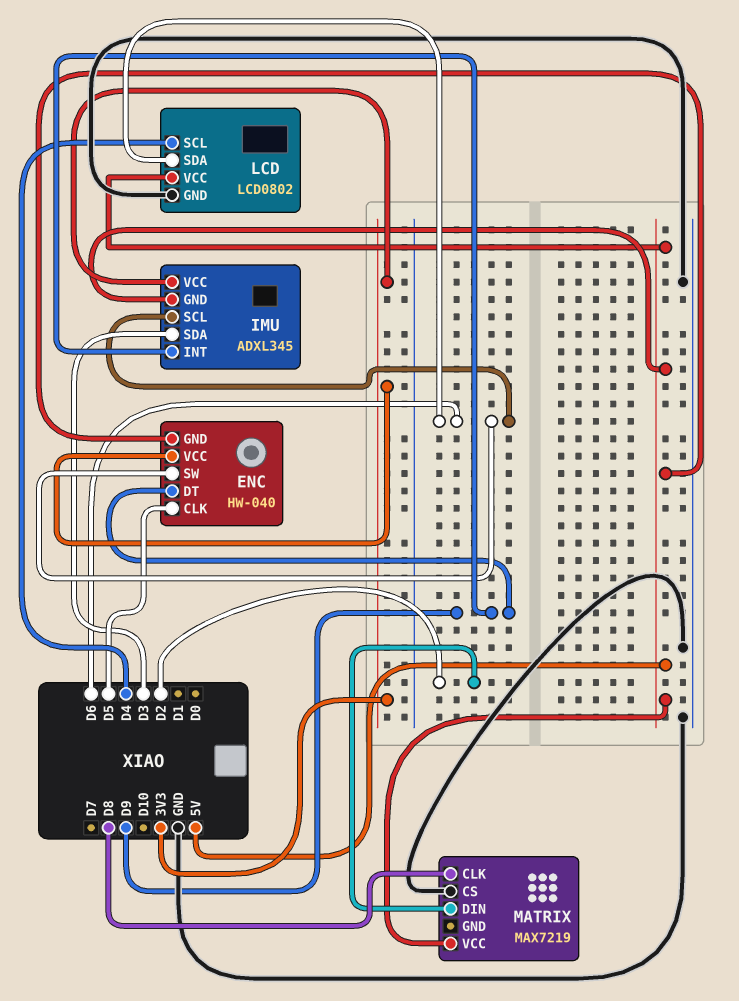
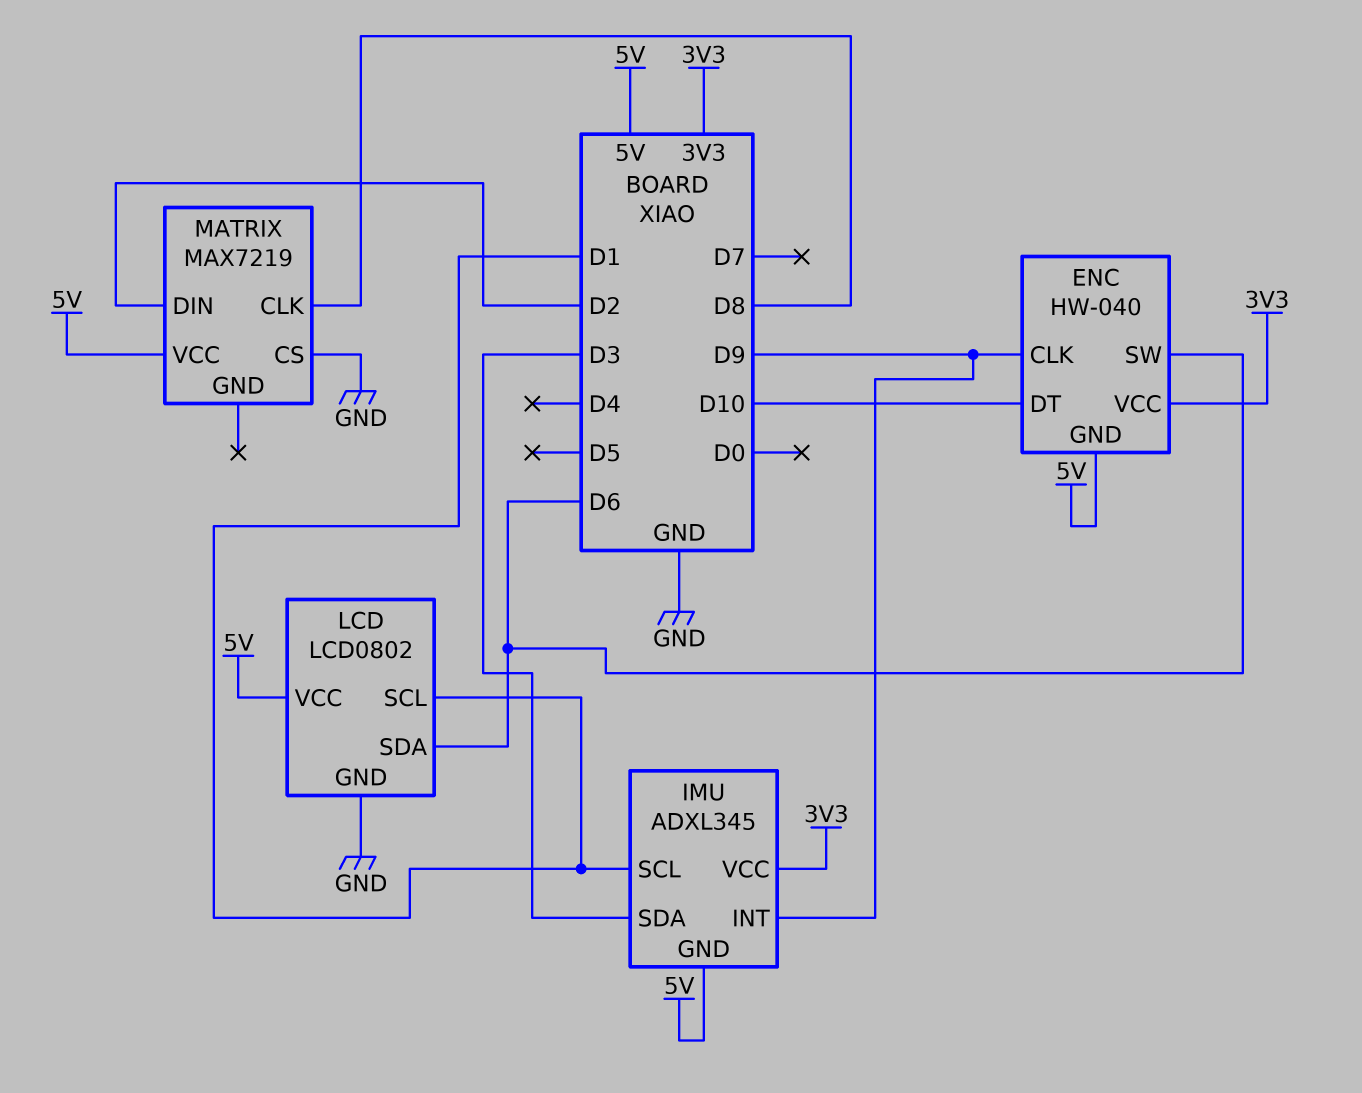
ENC pin CLK: D5 -> D9
ENC pin DT: D9 -> D10
IMU pin SCL: D6 -> D1
LCD pin SCL: D4 -> D1

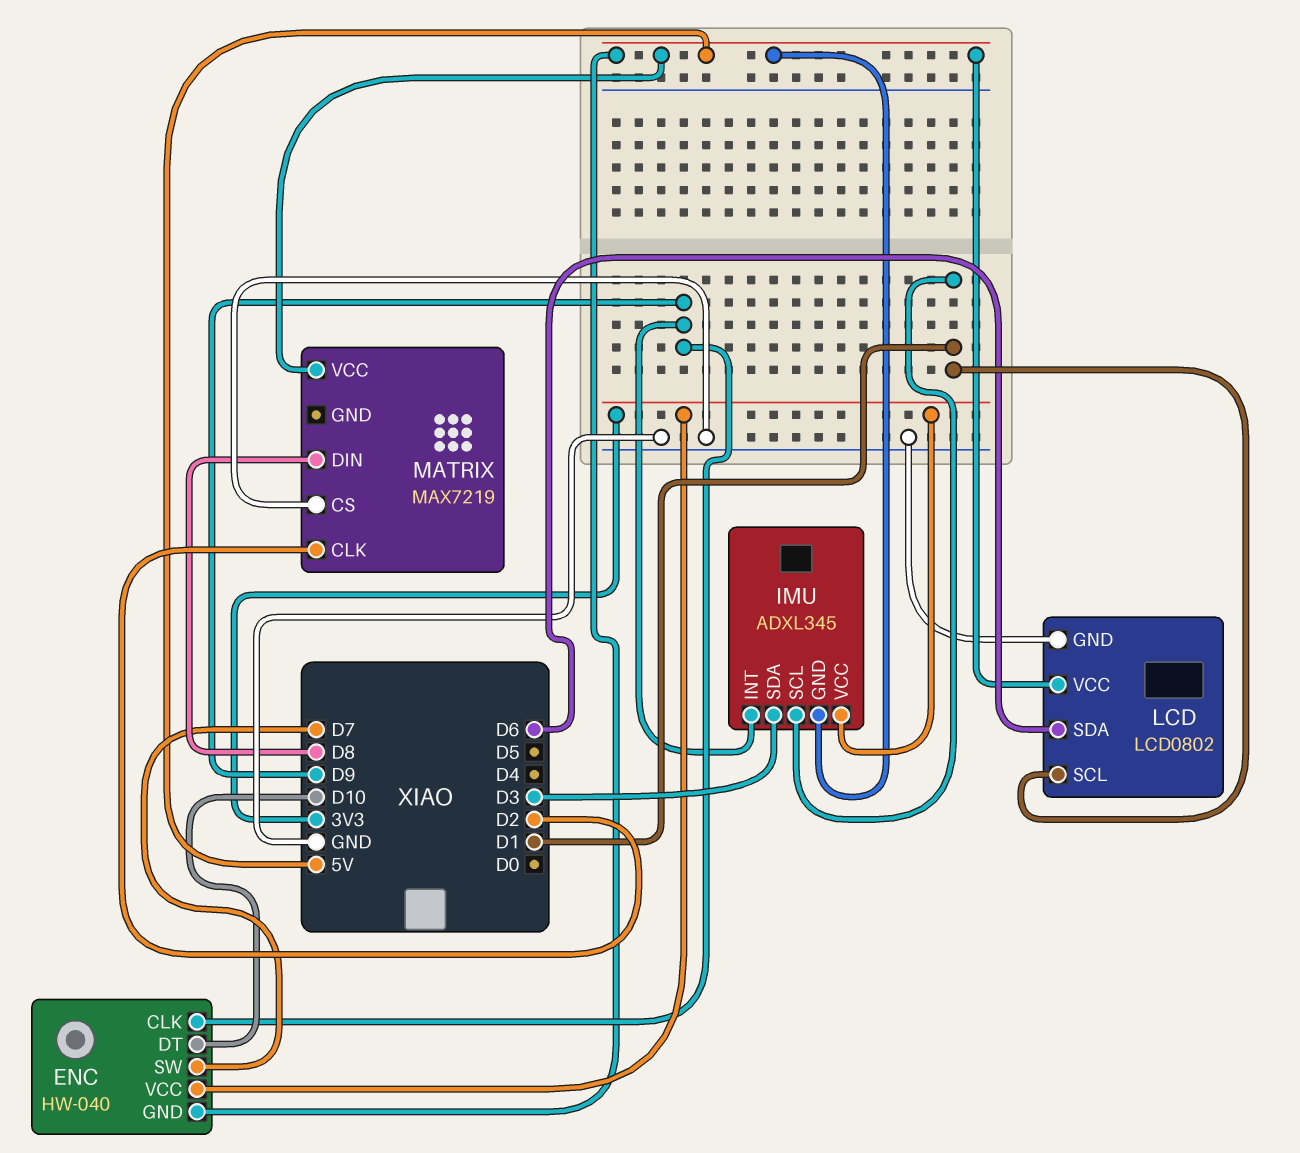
ENC pin SW: D6 -> D7
MATRIX pin CLK: D8 -> D2
MATRIX pin DIN: D2 -> D8

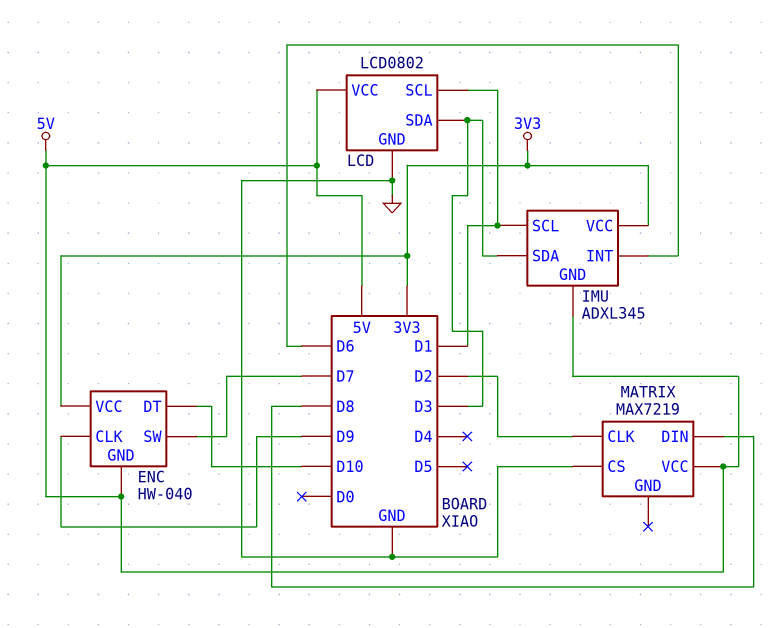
IMU pin INT: D9 -> D6
LCD pin SDA: D6 -> D3

